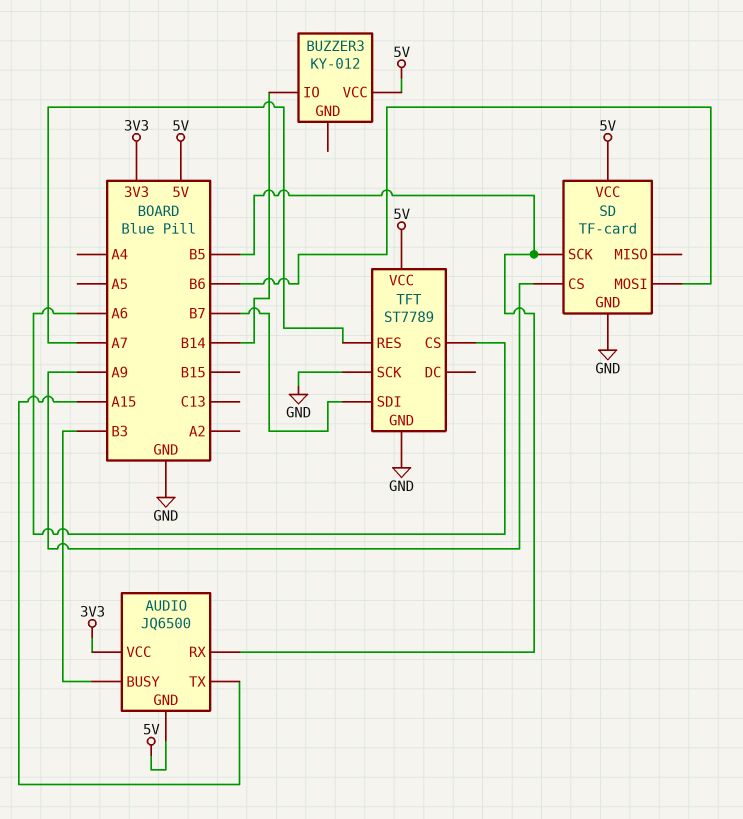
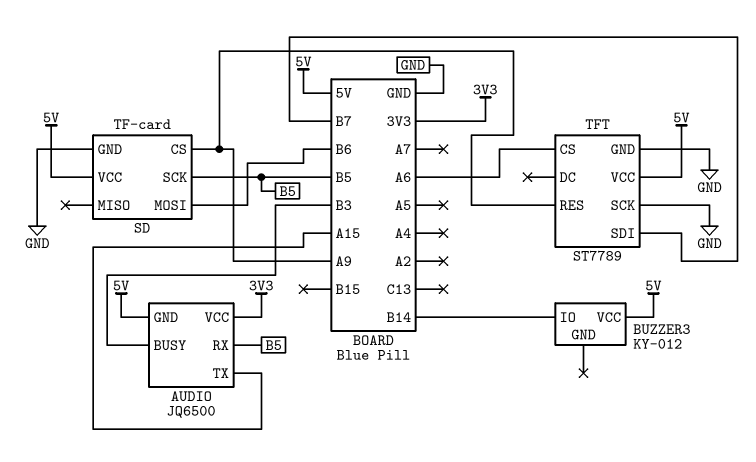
TFT pin RES: A7 -> A9

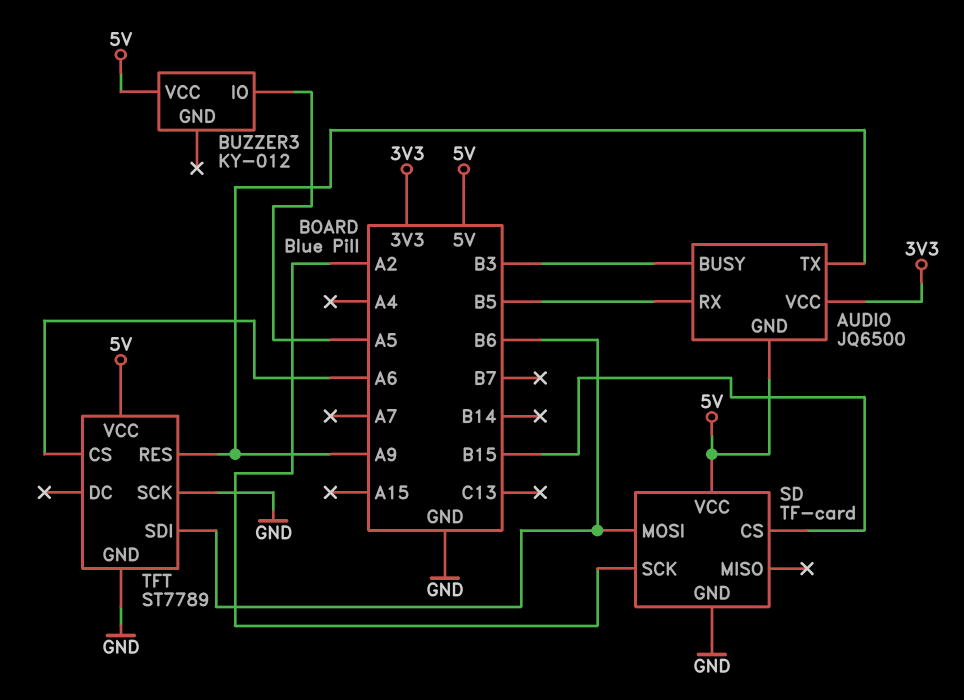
AUDIO pin TX: A15 -> A9
BUZZER3 pin IO: B14 -> A5
SD pin CS: A9 -> B15
SD pin SCK: B5 -> A2
TFT pin SDI: B7 -> B6

